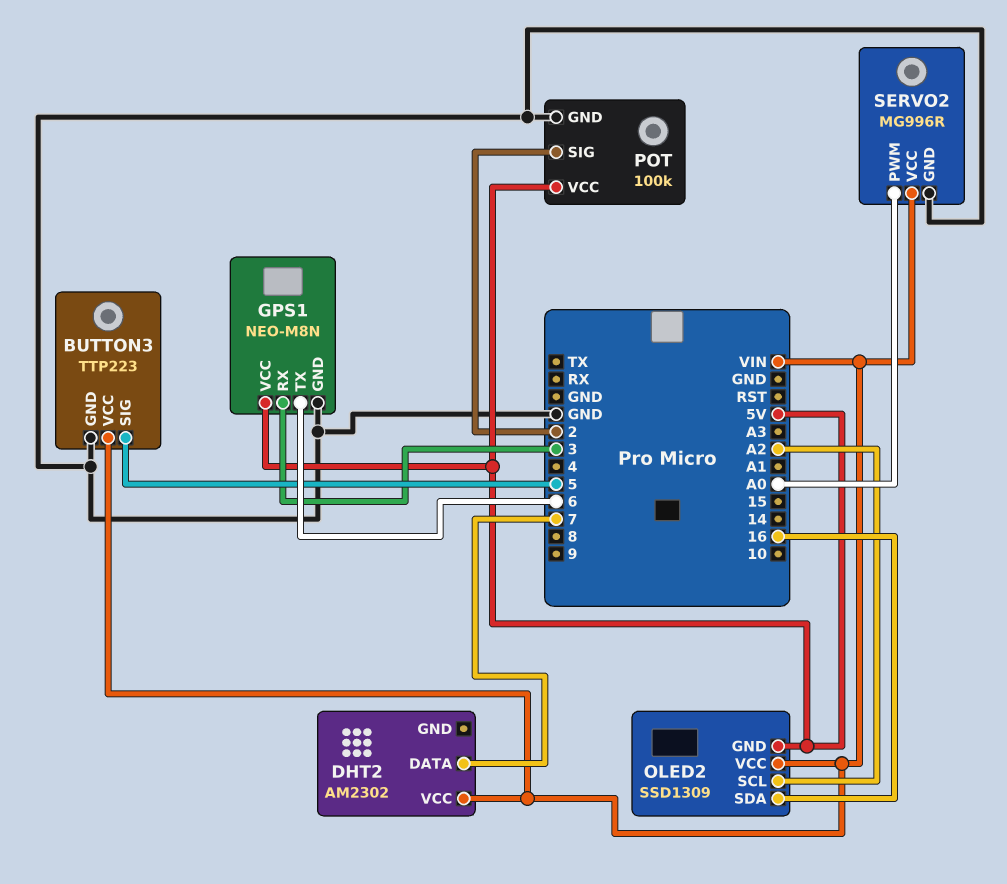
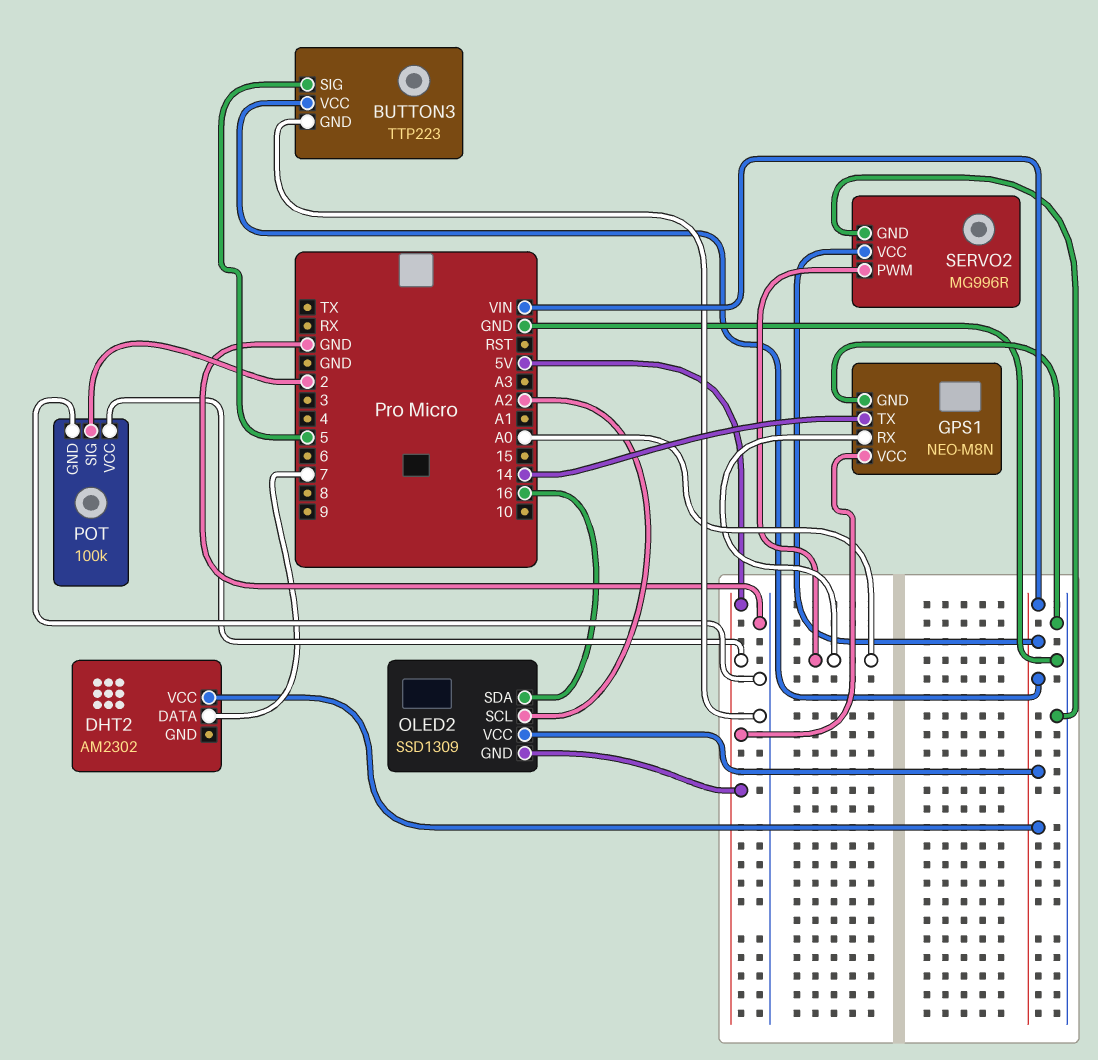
GPS1 pin RX: 3 -> A0
GPS1 pin TX: 6 -> 14

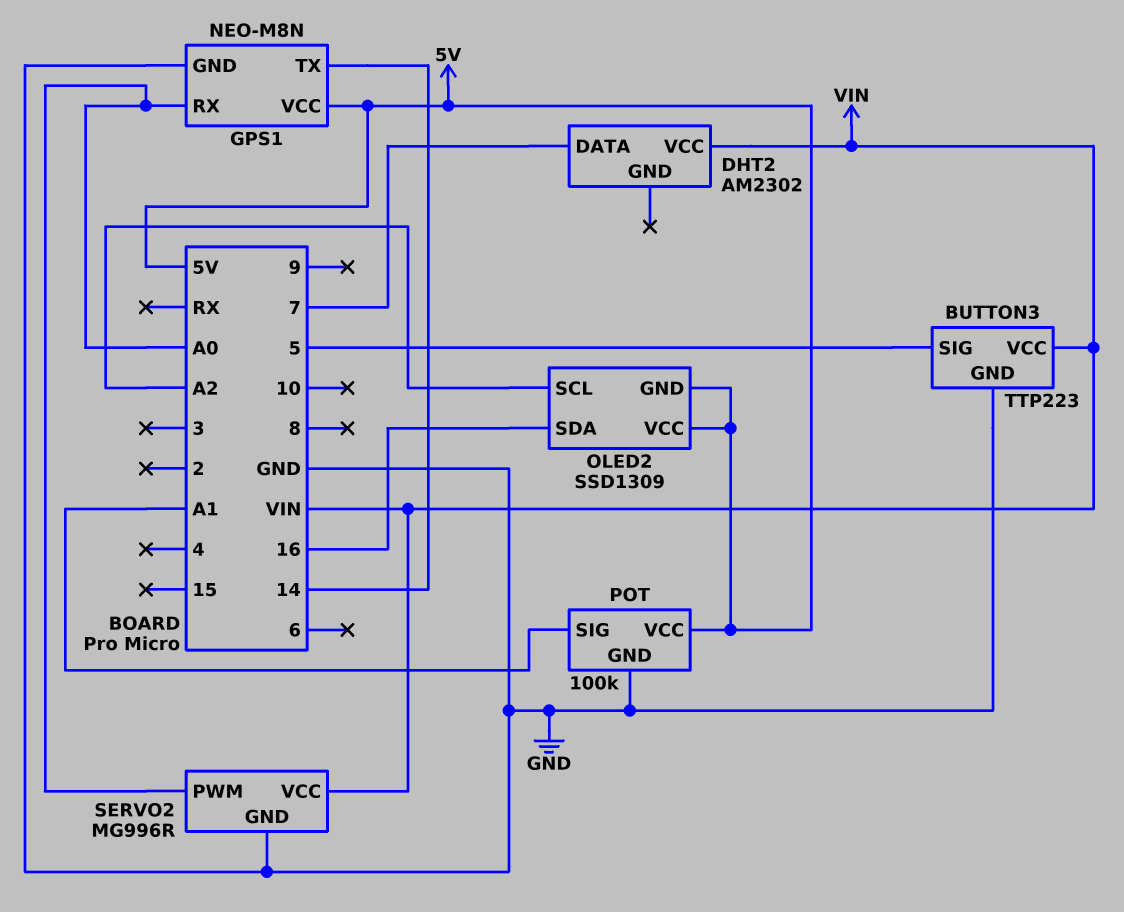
OLED2 pin VCC: VIN -> 5V
POT pin SIG: 2 -> A1

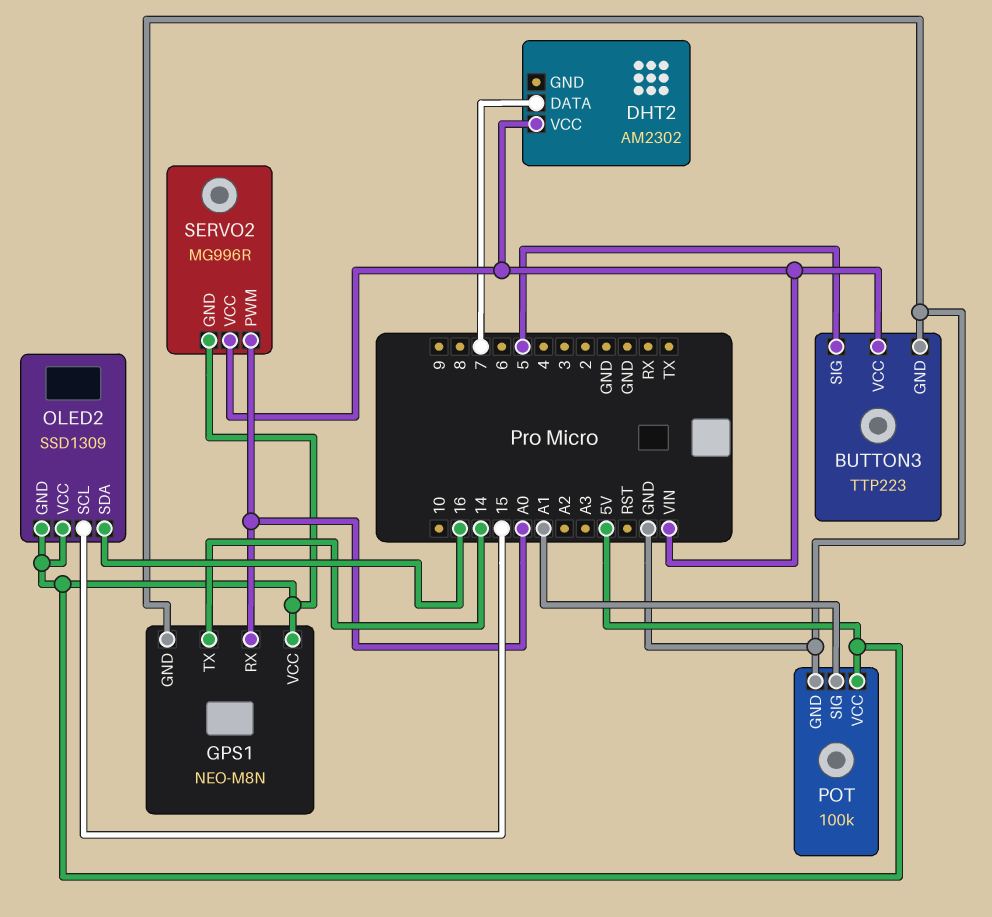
OLED2 pin SCL: A2 -> 15
SERVO2 pin GND: GND -> 5V

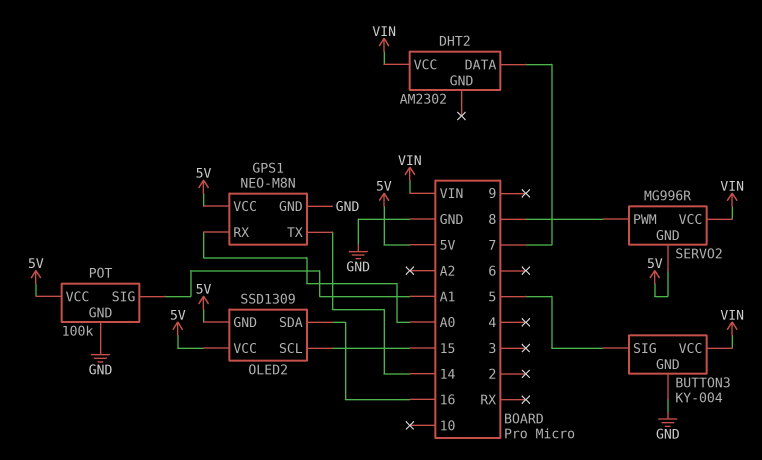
BUTTON3: TTP223 -> KY-004
SERVO2 pin PWM: A0 -> 8

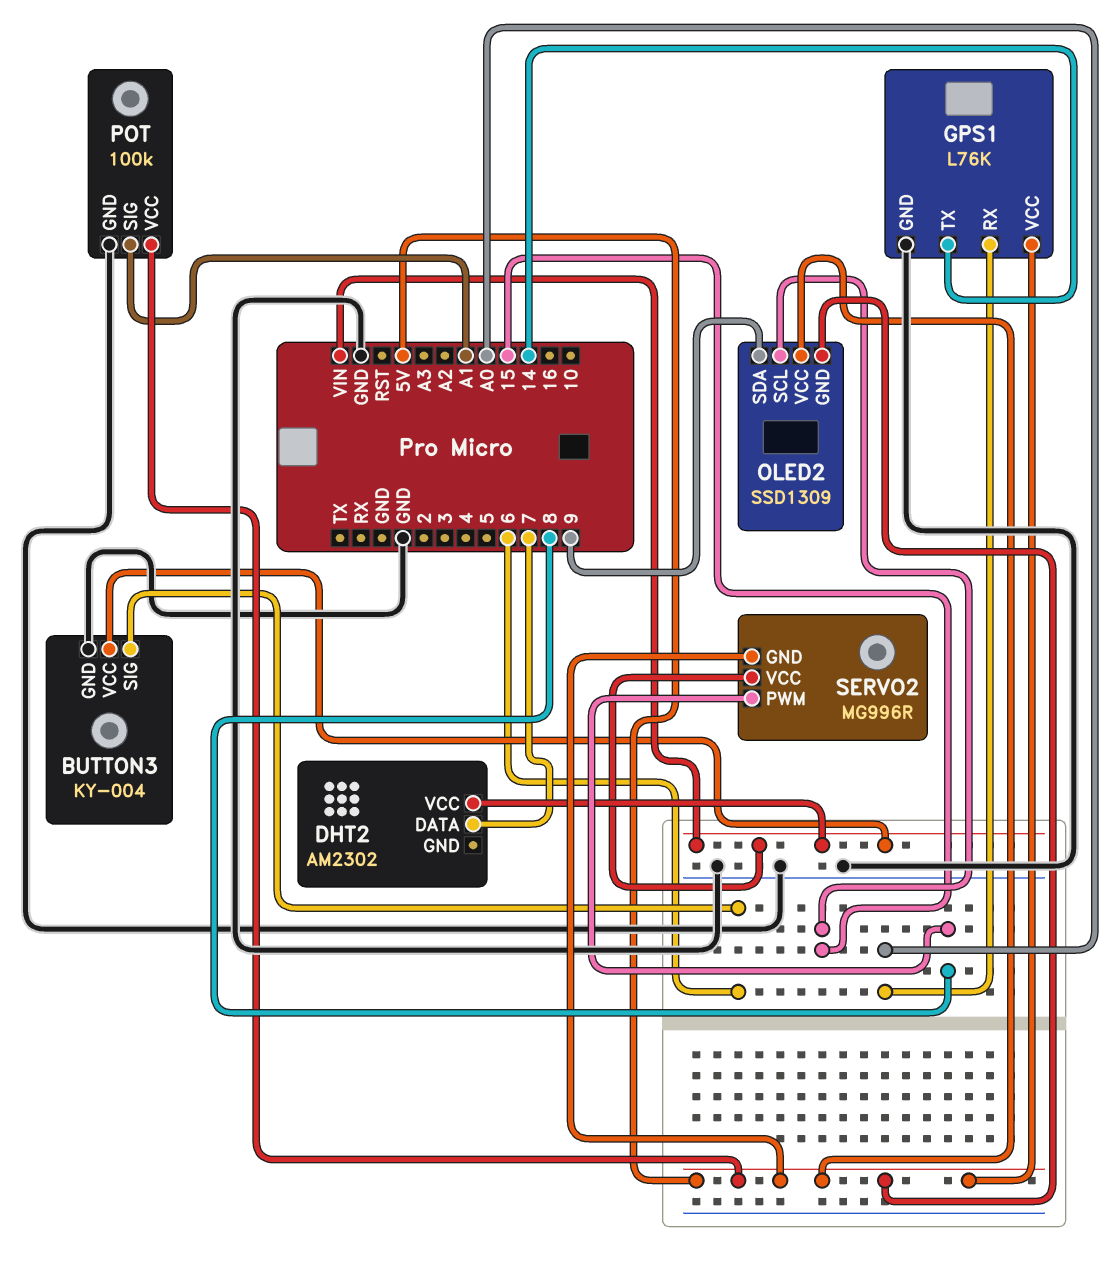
BUTTON3 pin SIG: 5 -> 6
GPS1: NEO-M8N -> L76K
OLED2 pin SDA: 16 -> 9

